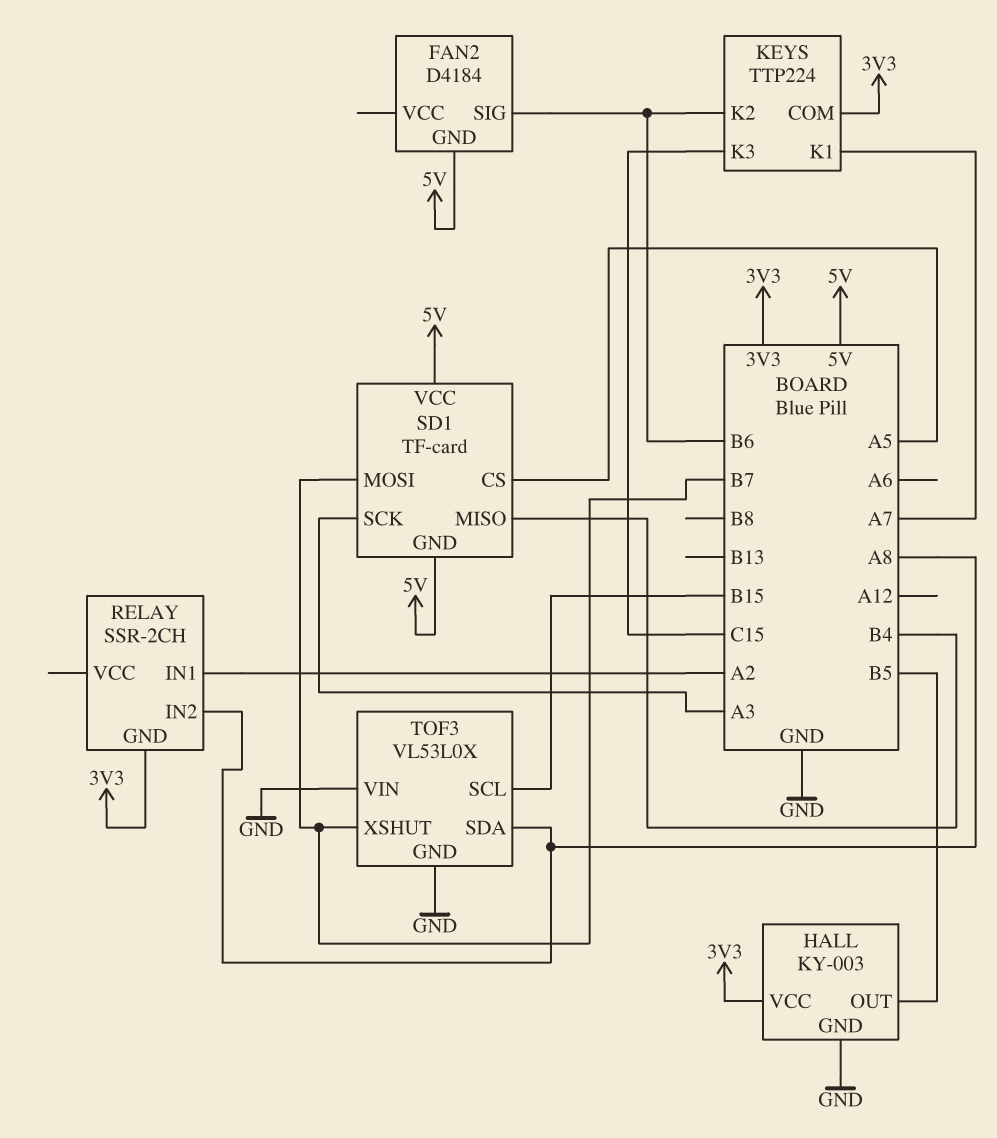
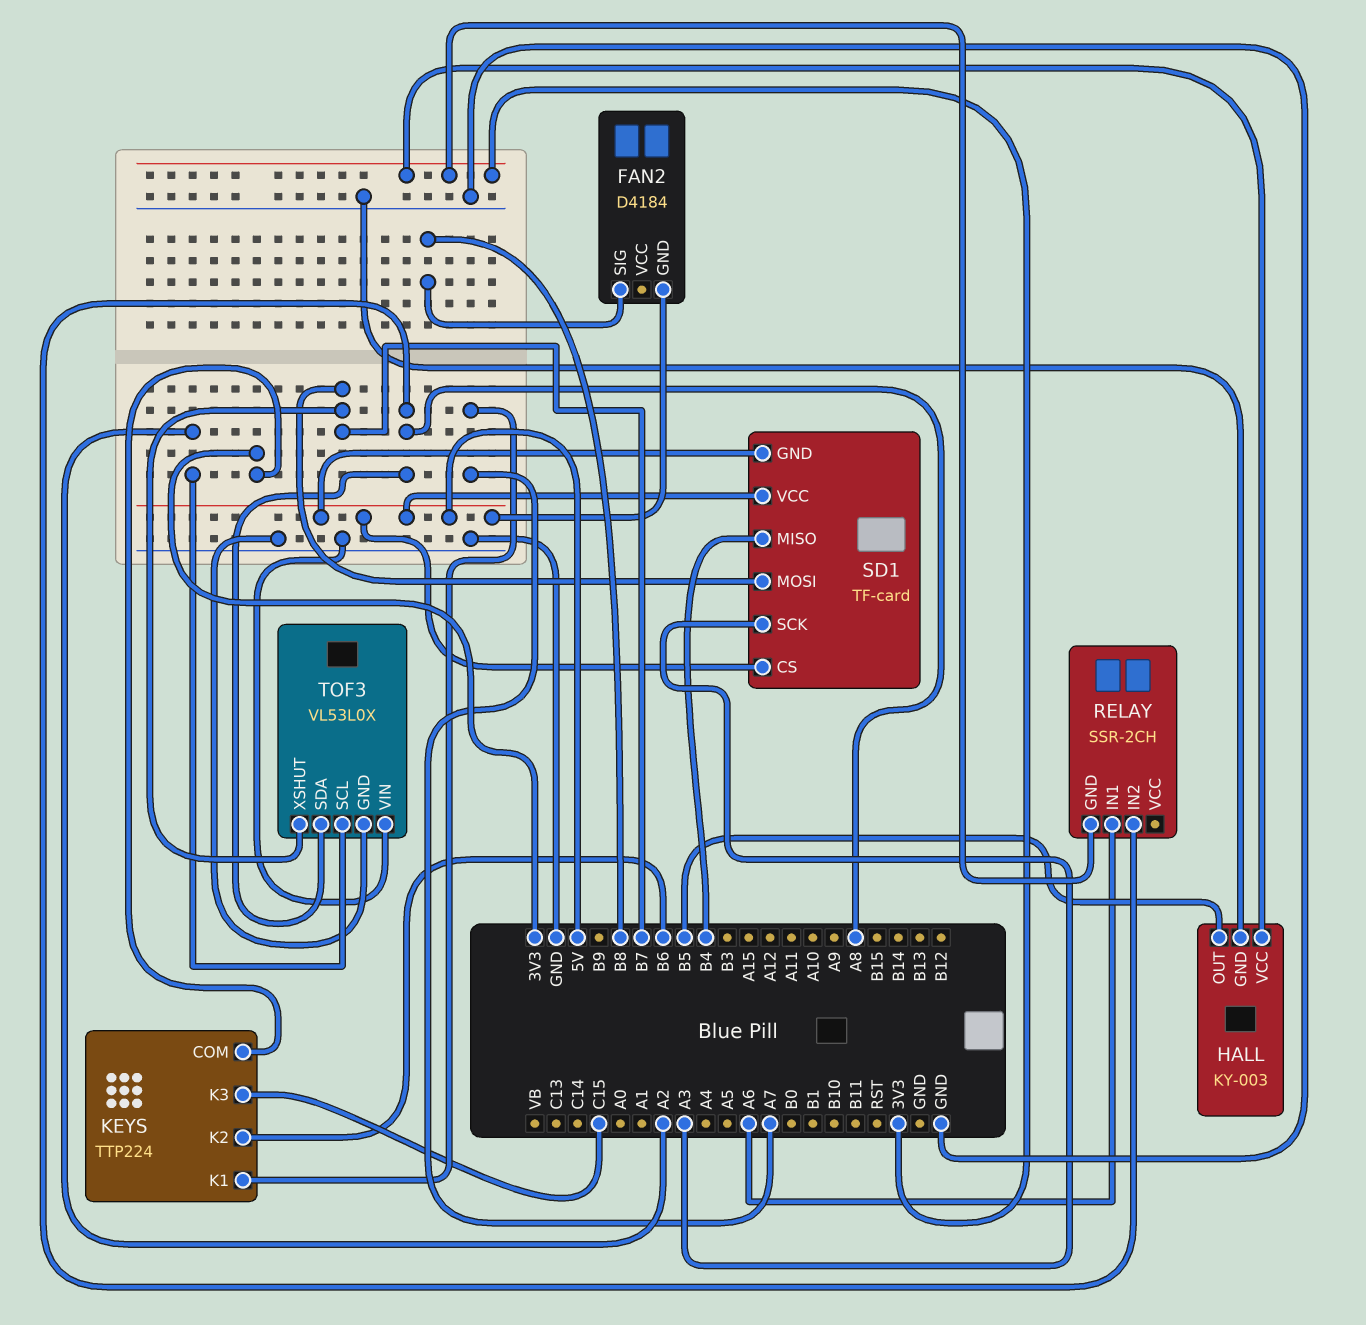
FAN2 pin SIG: B6 -> B8
RELAY pin IN1: A2 -> A6
SD1 pin CS: A5 -> 5V
TOF3 pin SCL: B15 -> A2

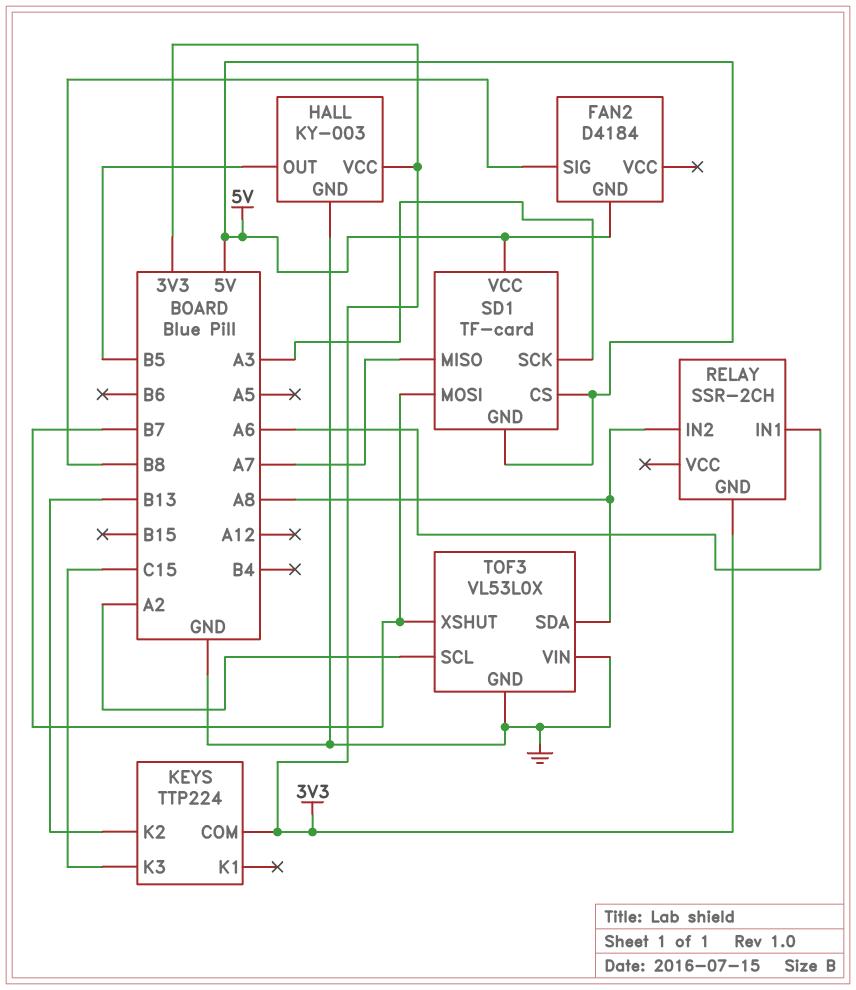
KEYS pin K1: A7 -> none
KEYS pin K2: B6 -> B13
SD1 pin MISO: B4 -> A7

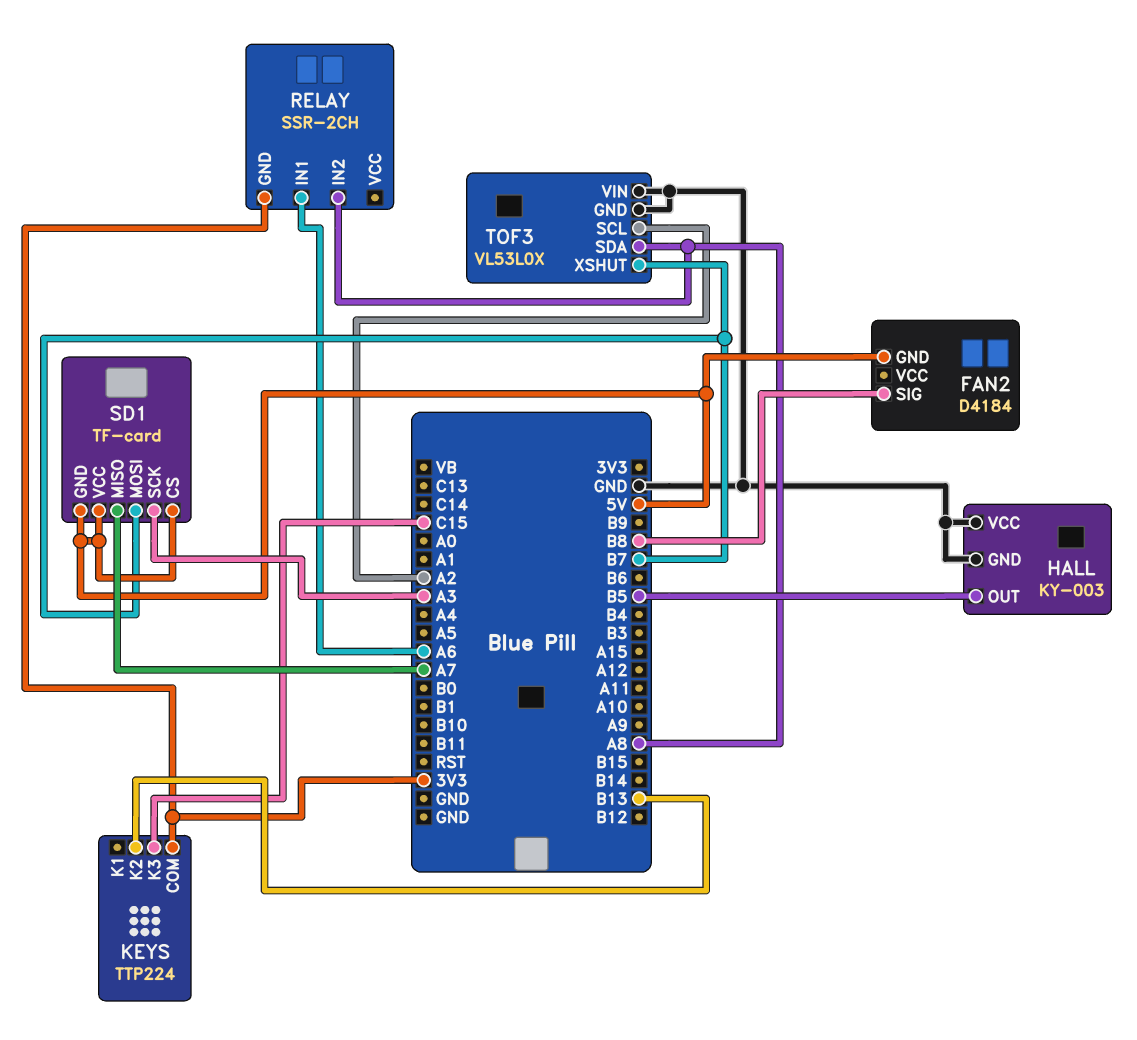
HALL pin VCC: 3V3 -> GND

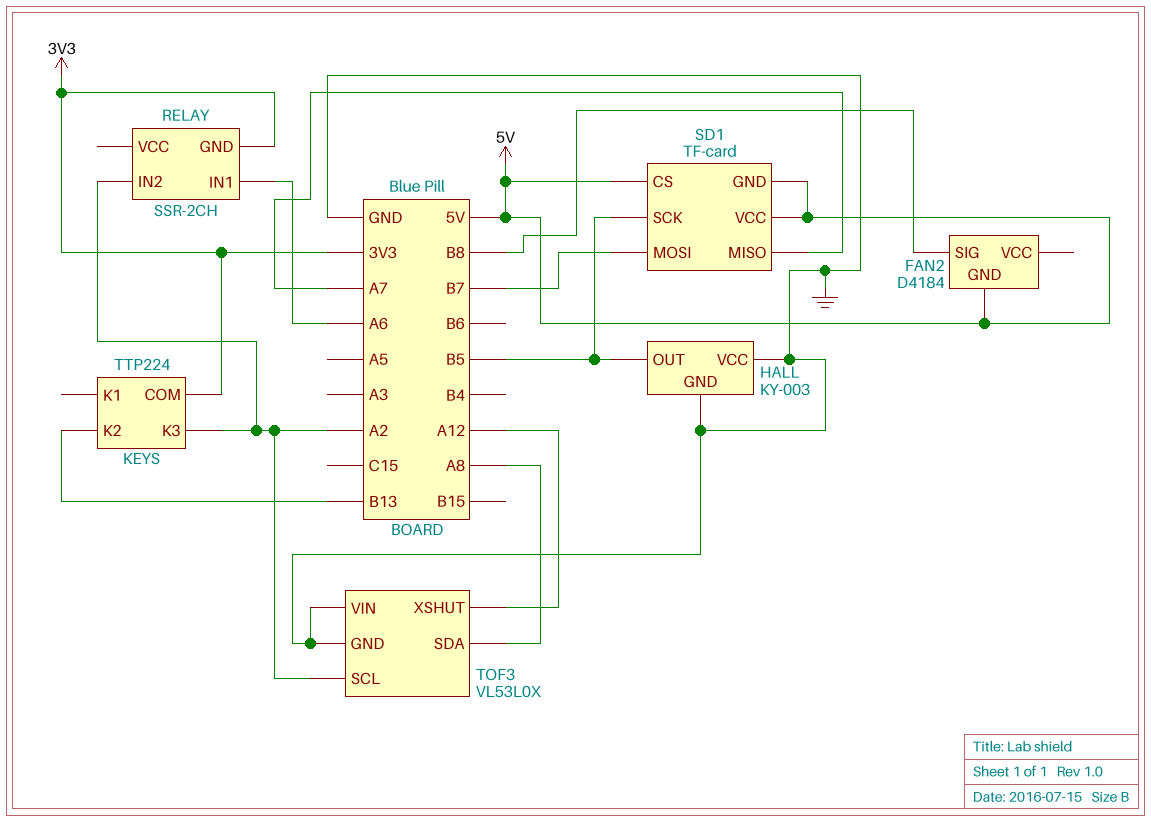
KEYS pin K3: C15 -> A2
RELAY pin IN2: A8 -> A2
SD1 pin SCK: A3 -> B5
TOF3 pin XSHUT: B7 -> A12

